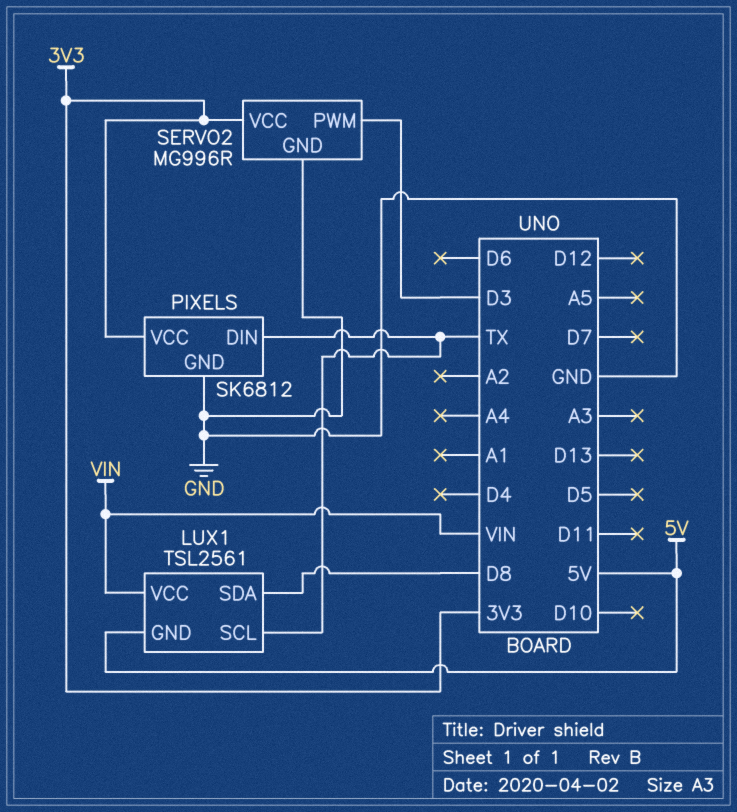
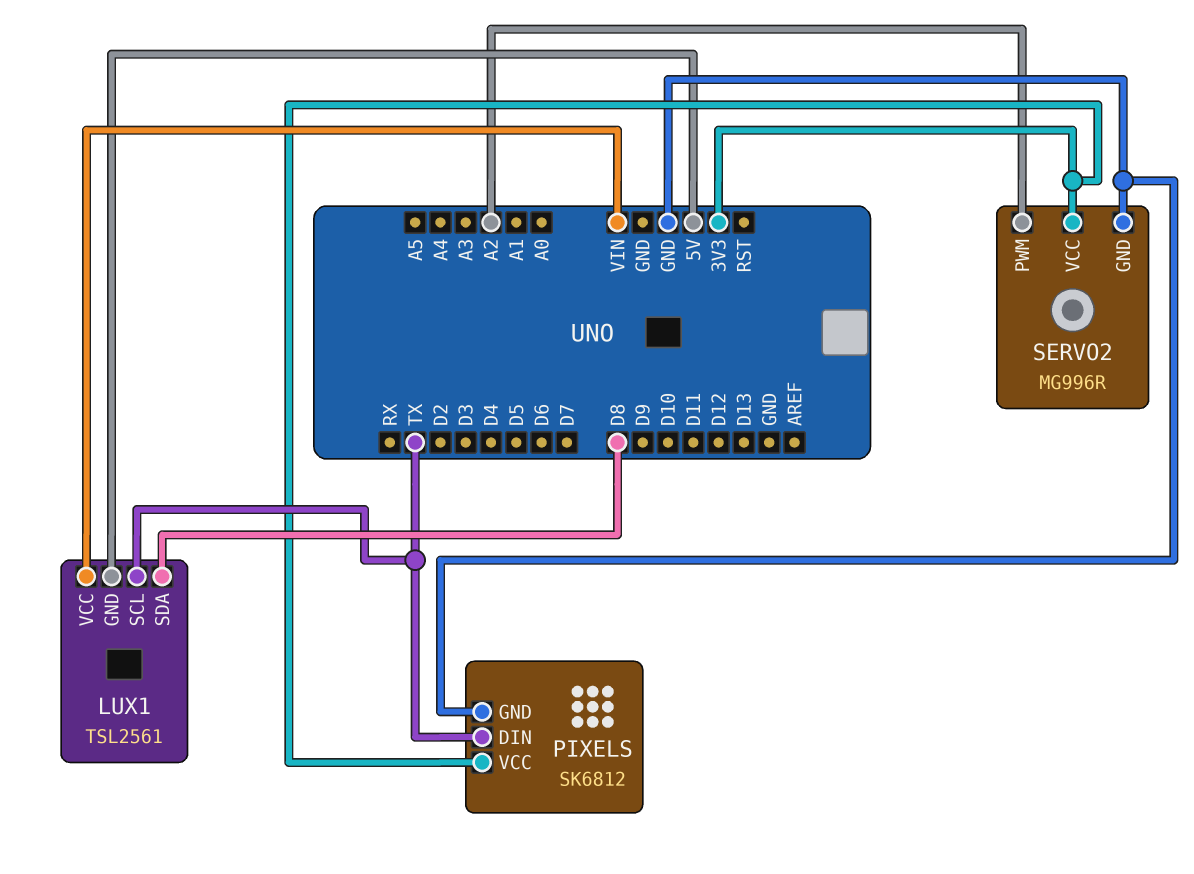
SERVO2 pin PWM: D3 -> A2

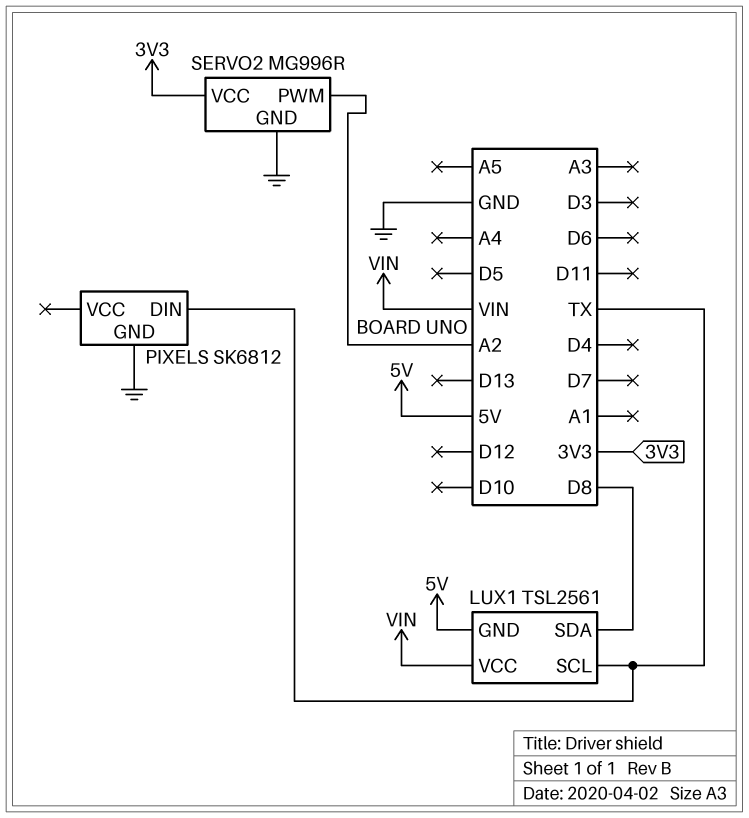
PIXELS pin VCC: 3V3 -> none

